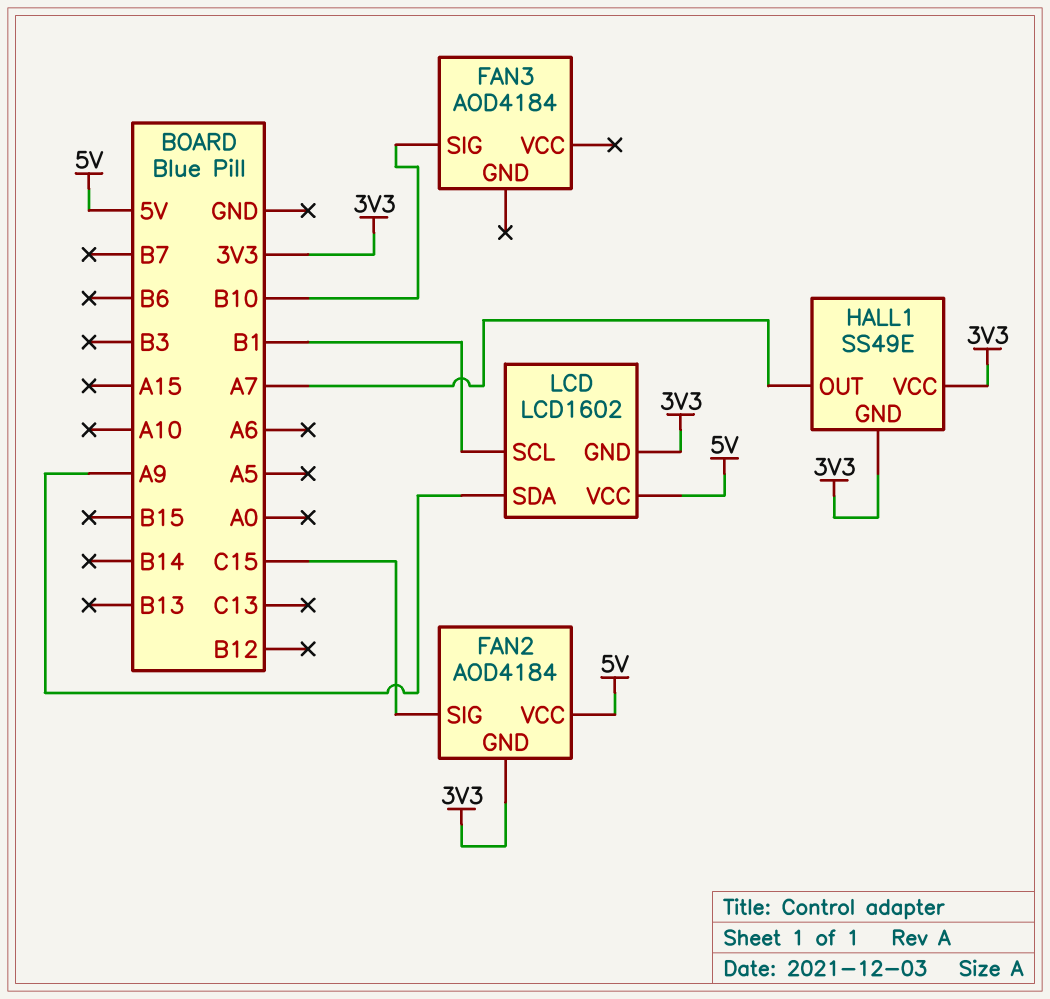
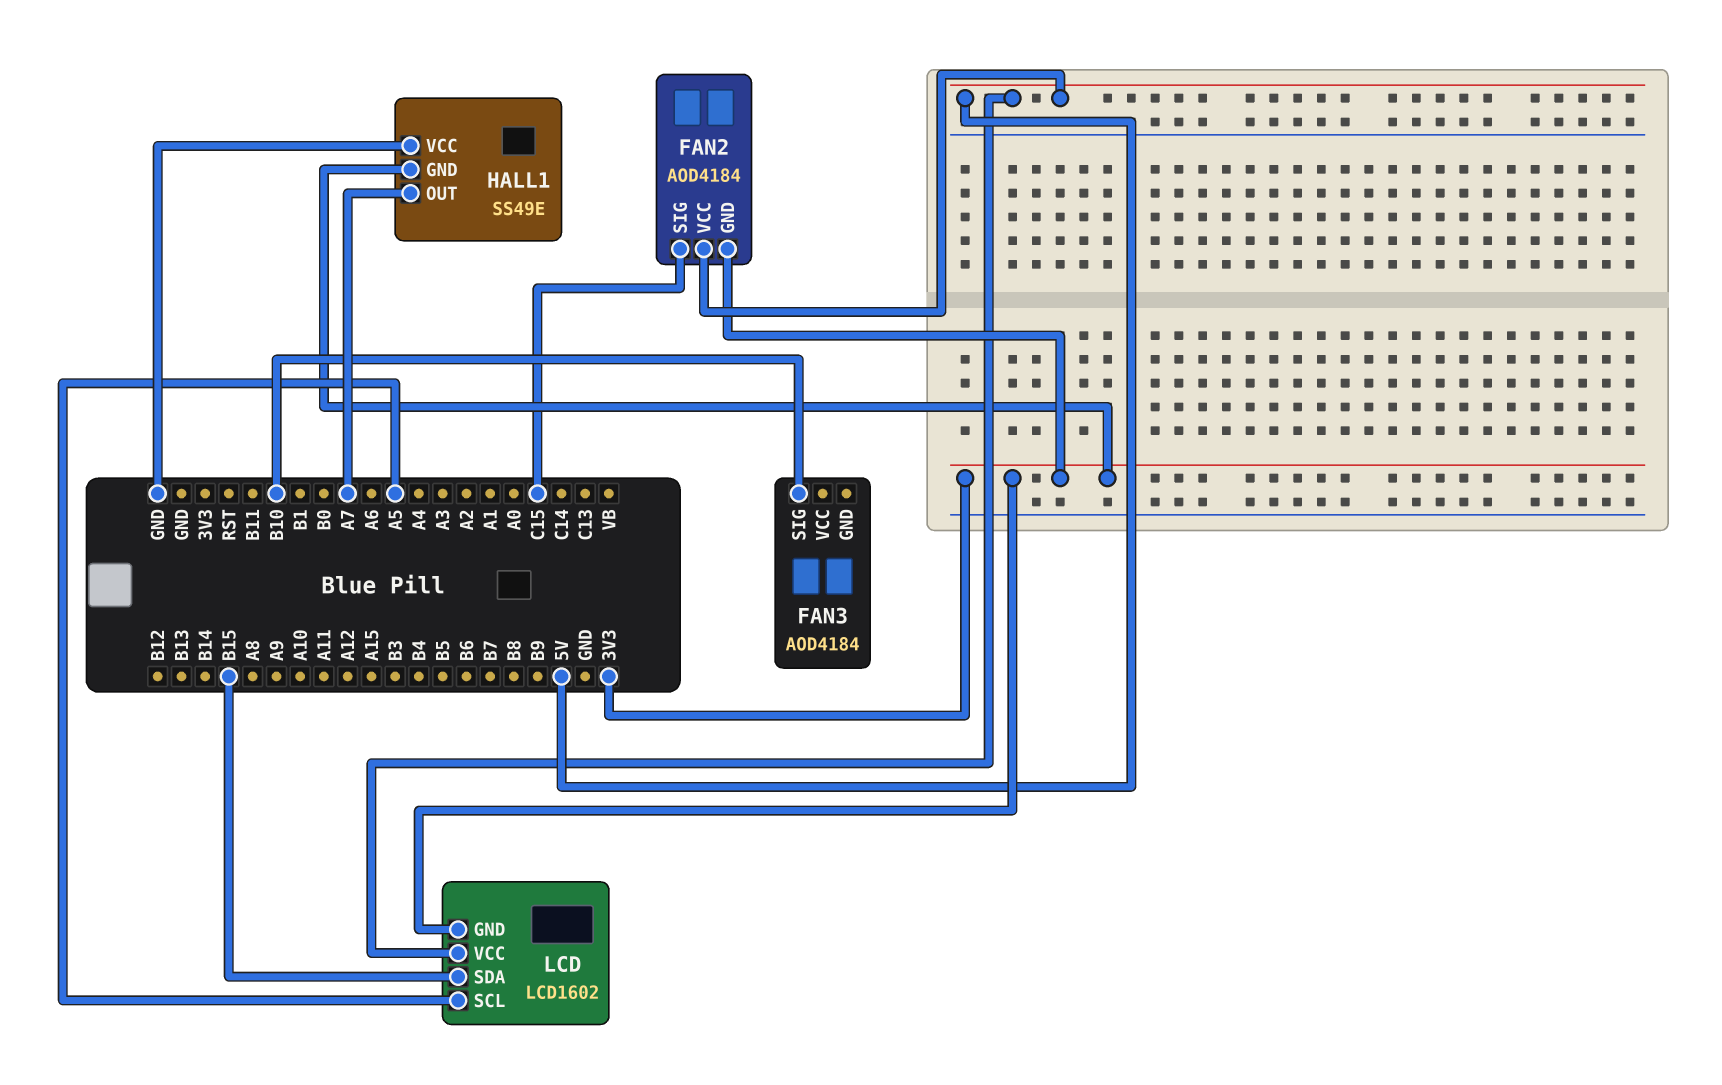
HALL1 pin VCC: 3V3 -> GND
LCD pin SCL: B1 -> A5
LCD pin SDA: A9 -> B15

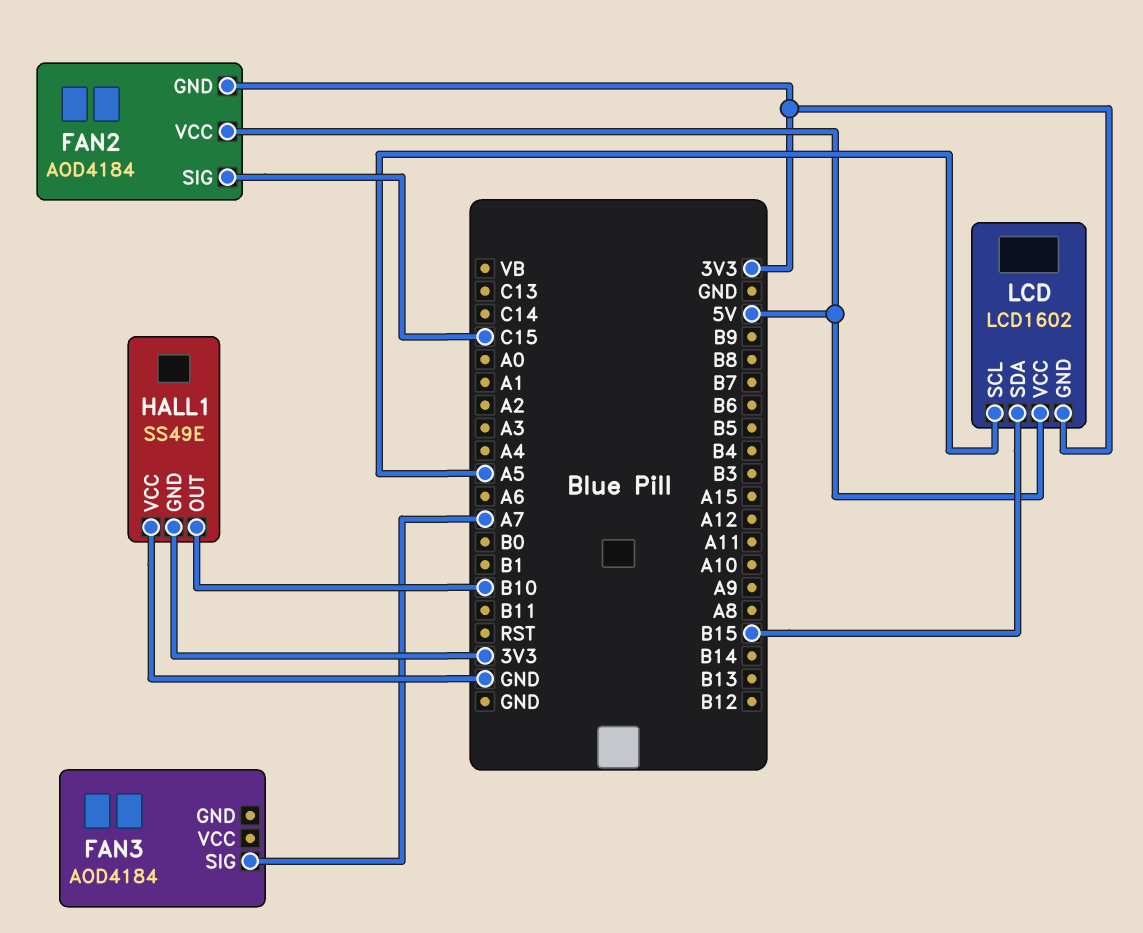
FAN3 pin SIG: B10 -> A7
HALL1 pin OUT: A7 -> B10

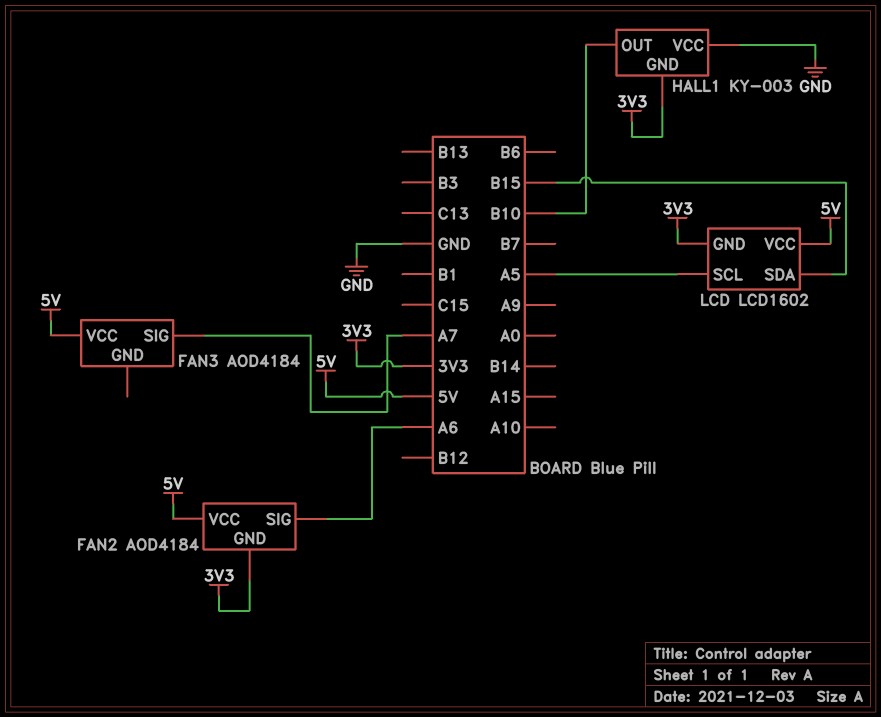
FAN2 pin SIG: C15 -> A6
FAN3 pin VCC: none -> 5V
HALL1: SS49E -> KY-003

